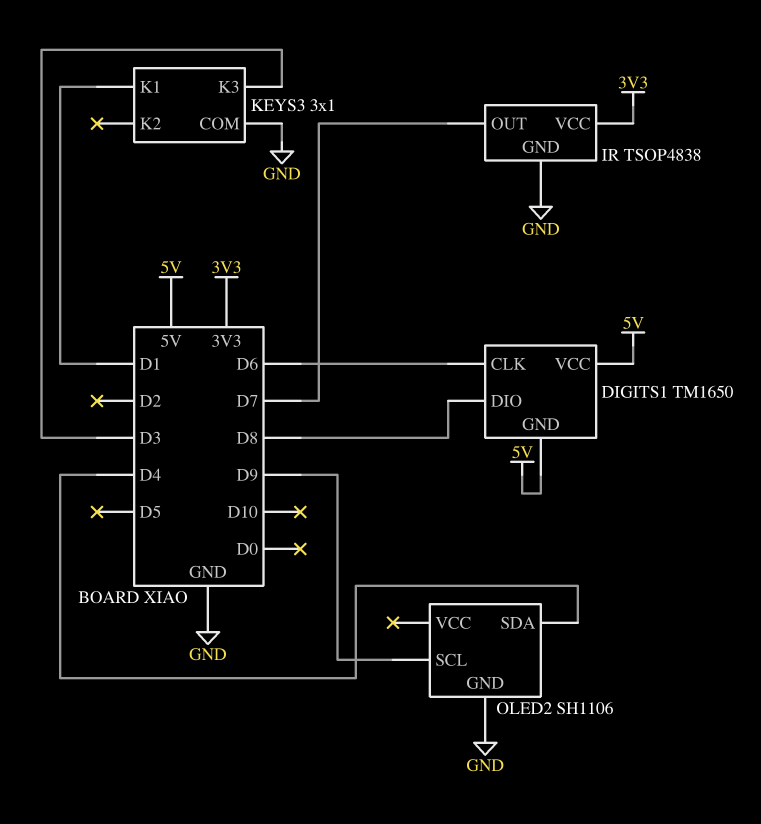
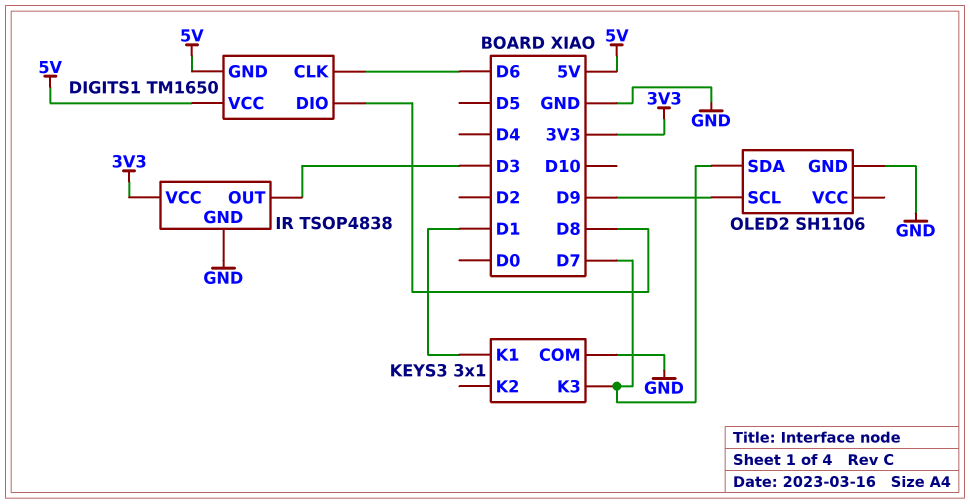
IR pin OUT: D7 -> D3
KEYS3 pin K3: D3 -> D7
OLED2 pin SDA: D4 -> D7

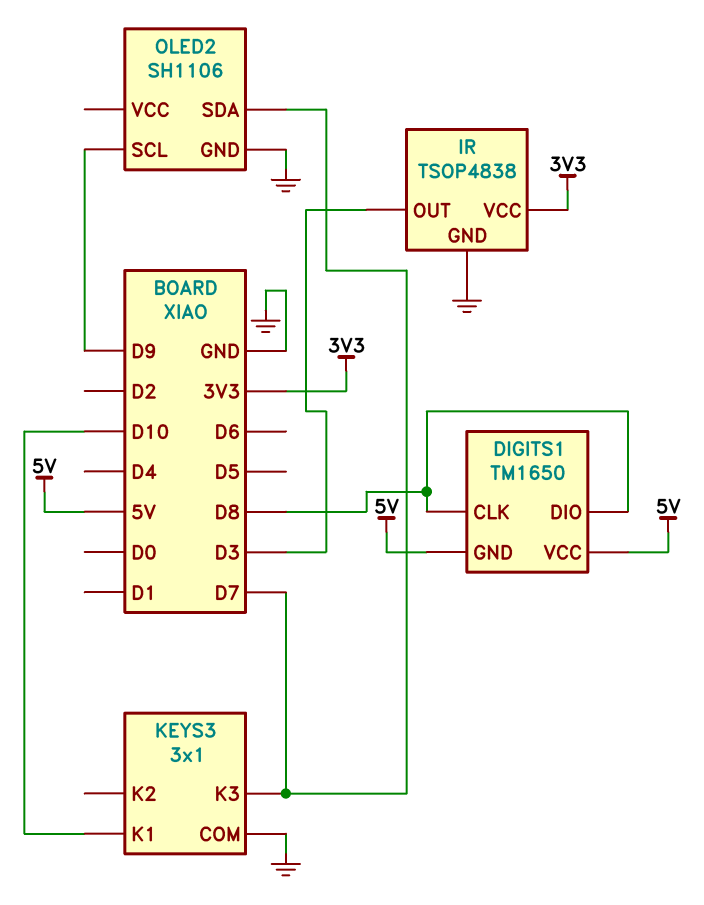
DIGITS1 pin CLK: D6 -> D8
KEYS3 pin K1: D1 -> D10

